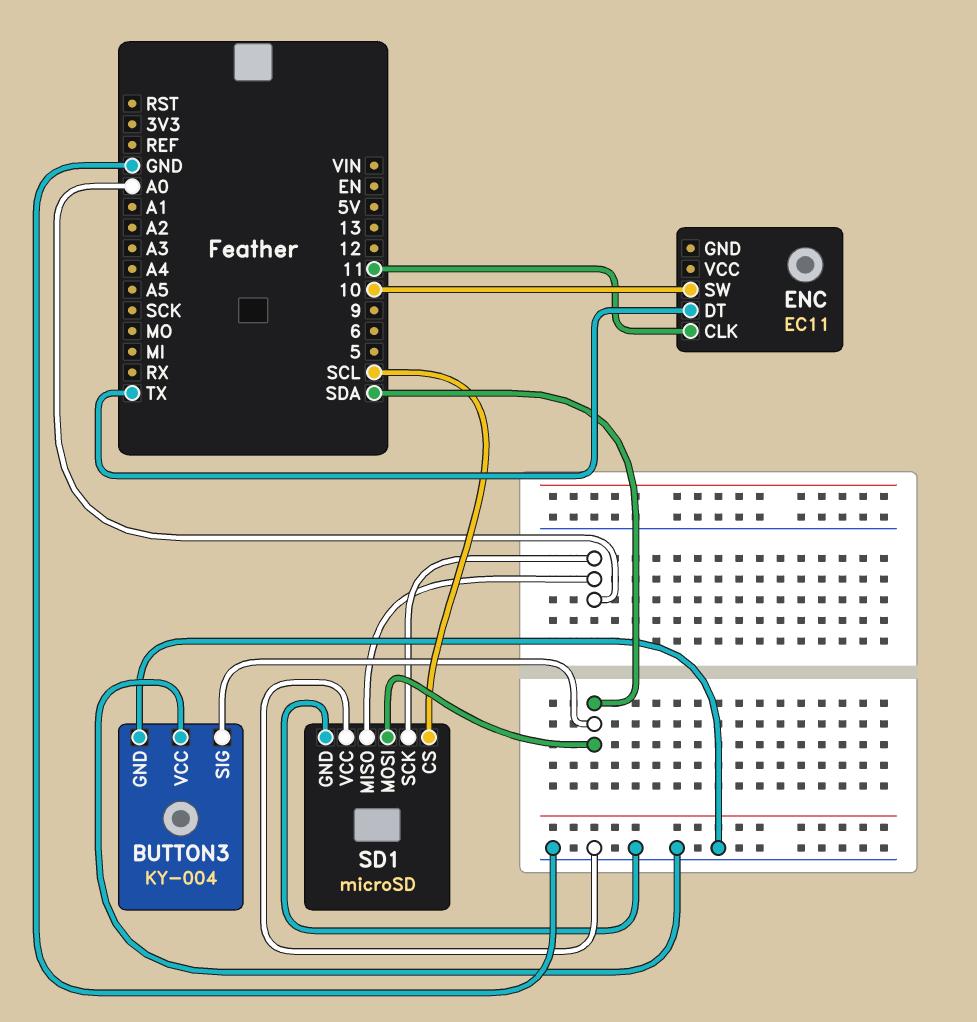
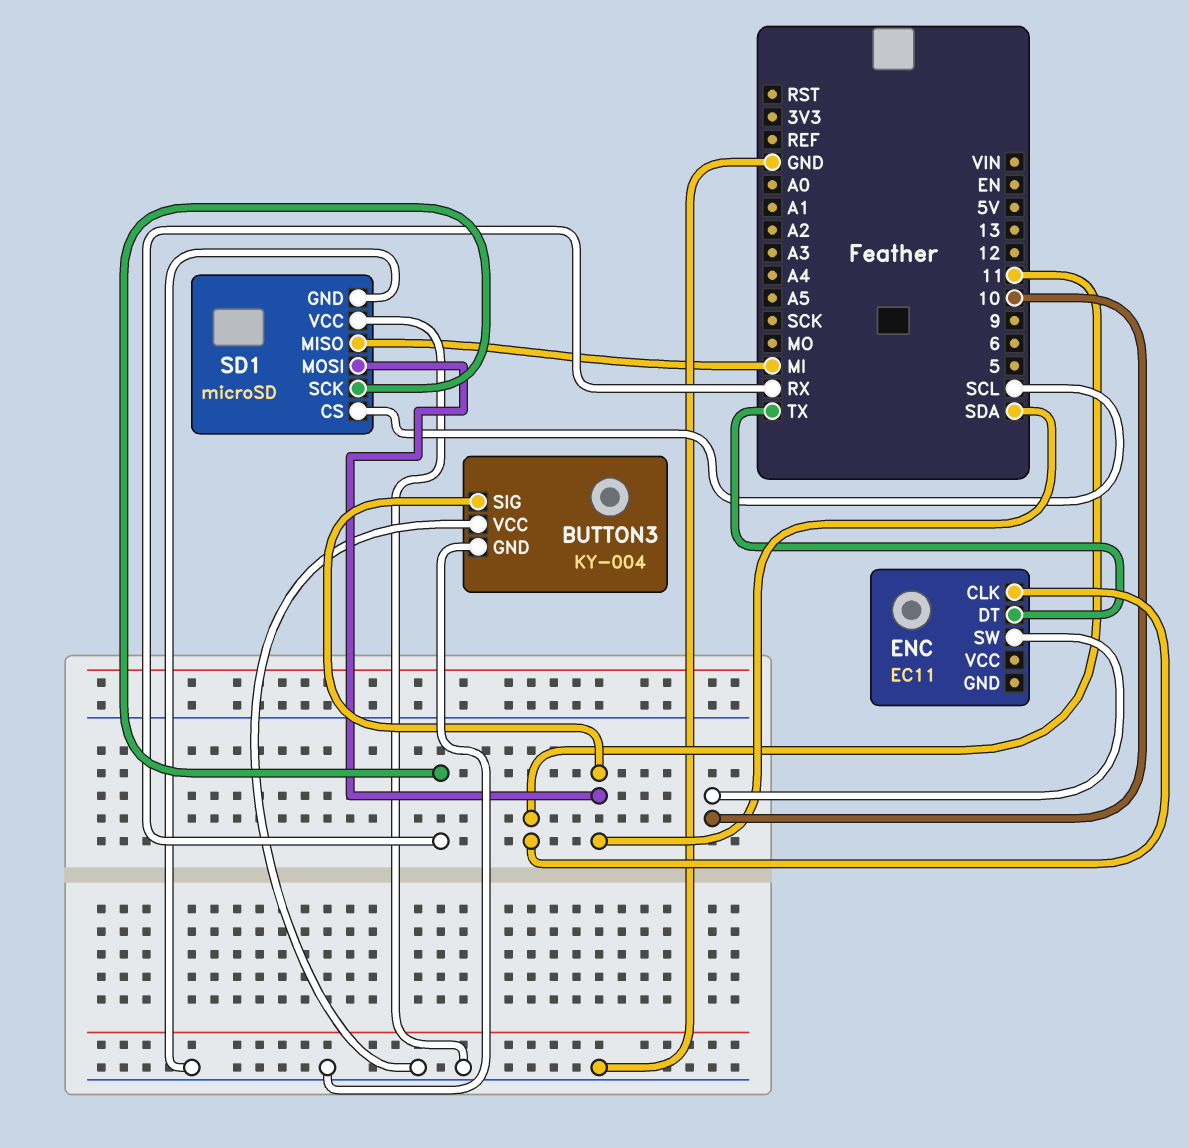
SD1 pin MISO: A0 -> MI
SD1 pin SCK: A0 -> RX

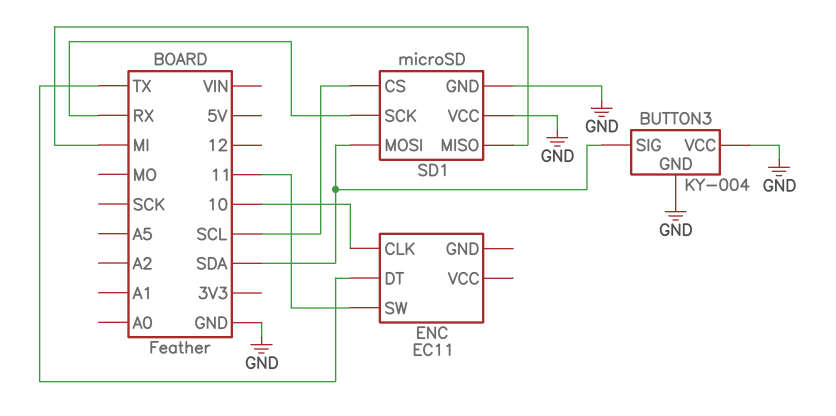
ENC pin CLK: 11 -> 10
ENC pin SW: 10 -> 11

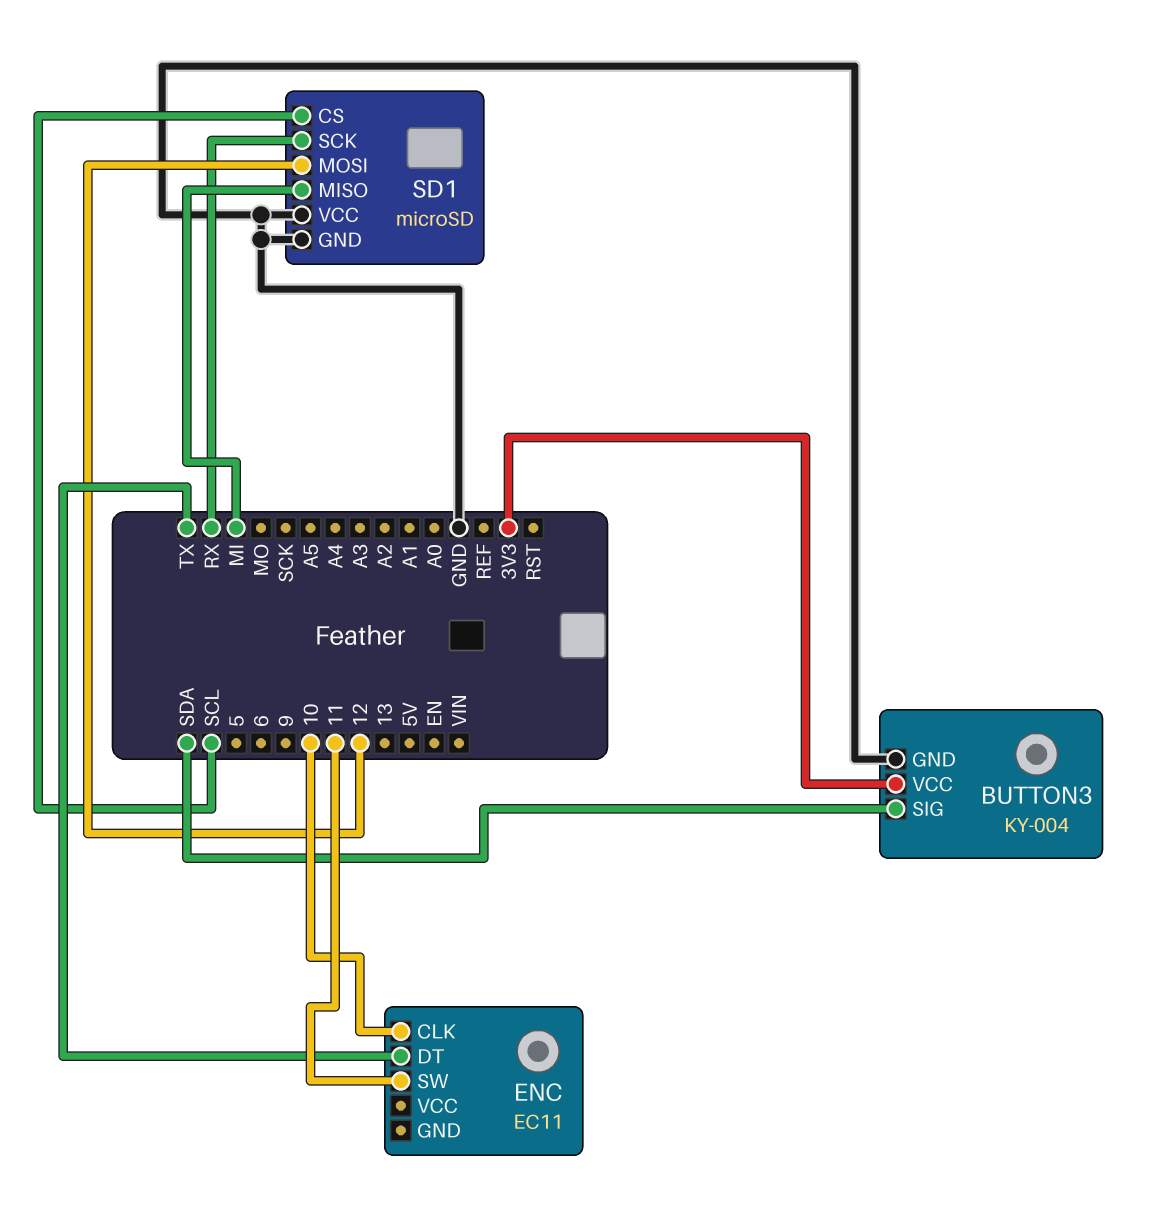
BUTTON3 pin VCC: GND -> 3V3
SD1 pin MOSI: SDA -> 12

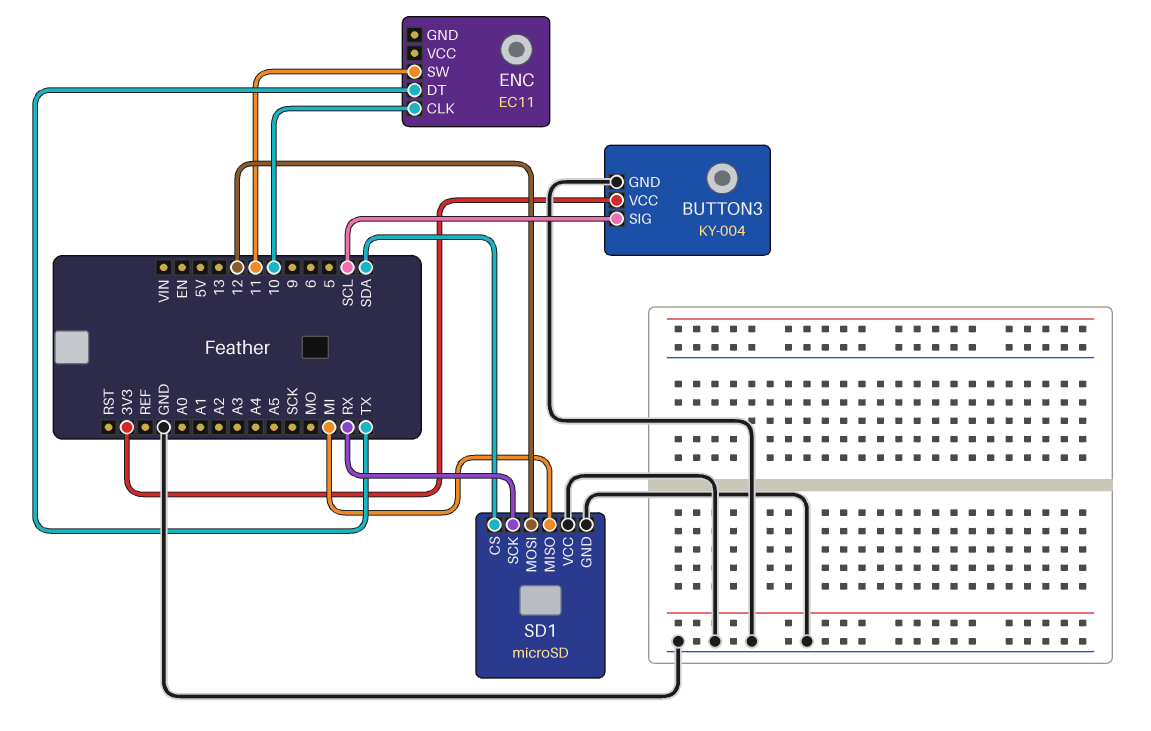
BUTTON3 pin SIG: SDA -> SCL
SD1 pin CS: SCL -> SDA

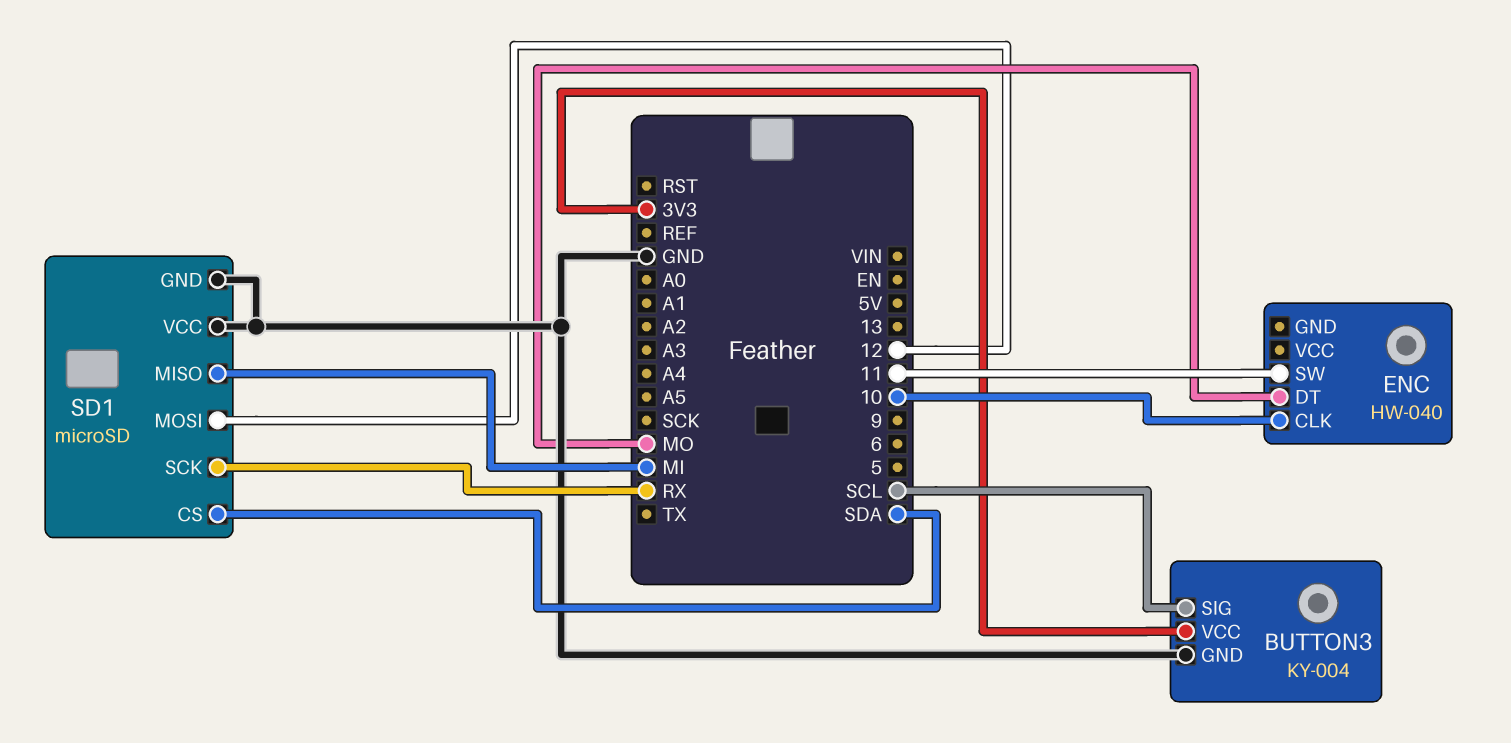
ENC: EC11 -> HW-040
ENC pin DT: TX -> MO

